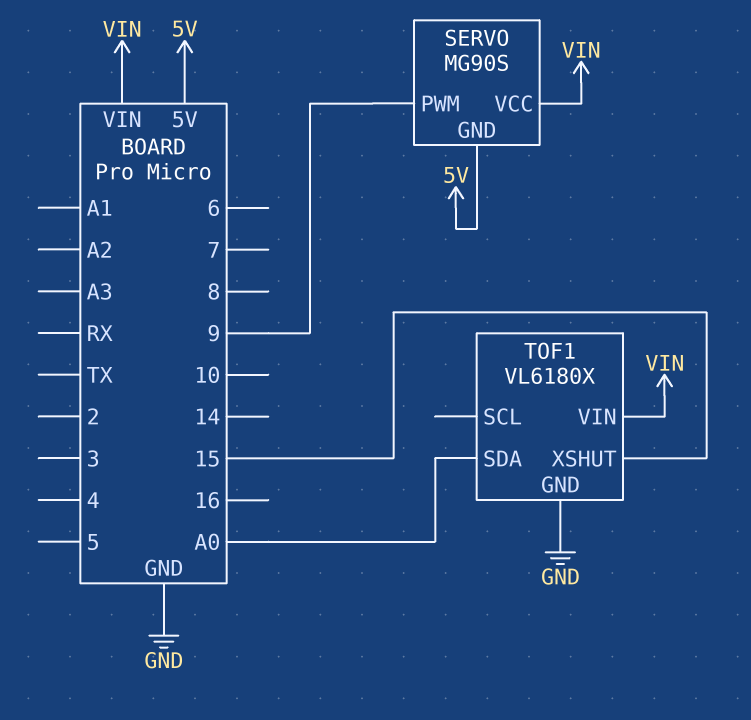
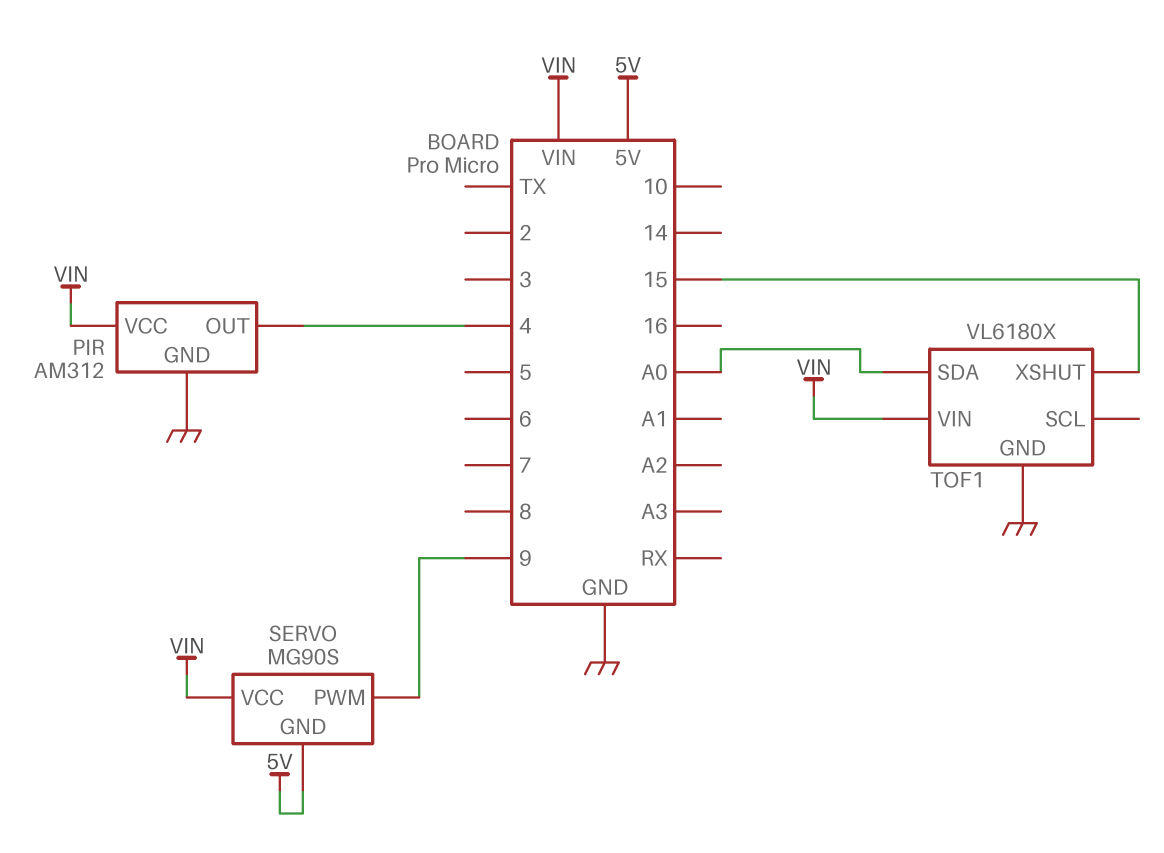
PIR: none -> AM312
PIR pin GND: none -> GND
PIR pin OUT: none -> 4
PIR pin VCC: none -> VIN

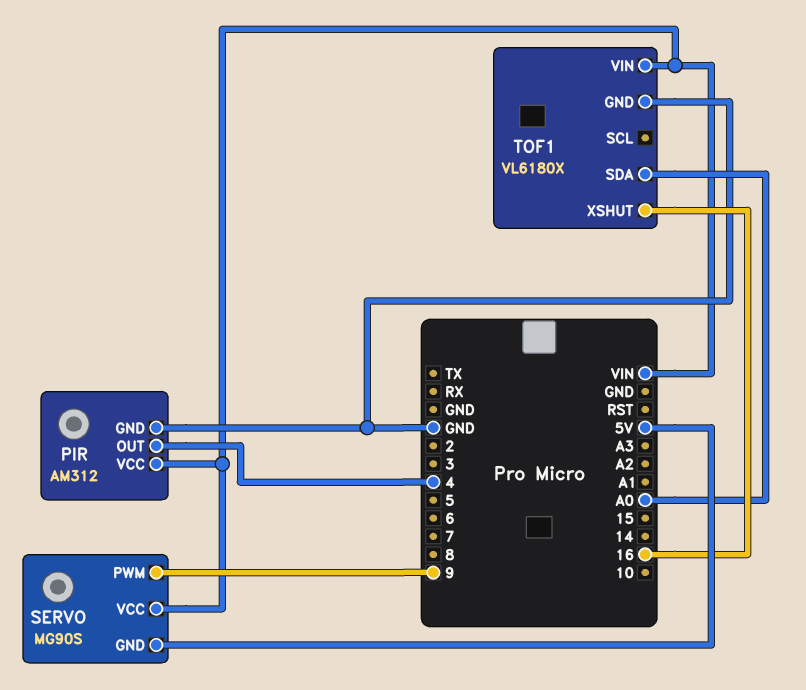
TOF1 pin XSHUT: 15 -> 16

